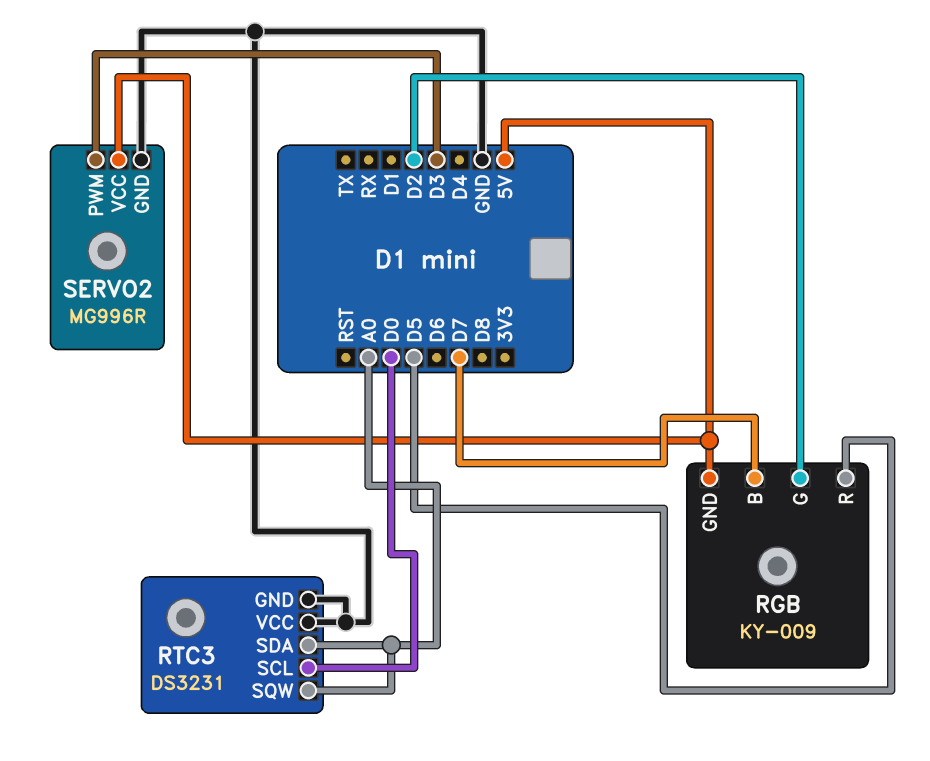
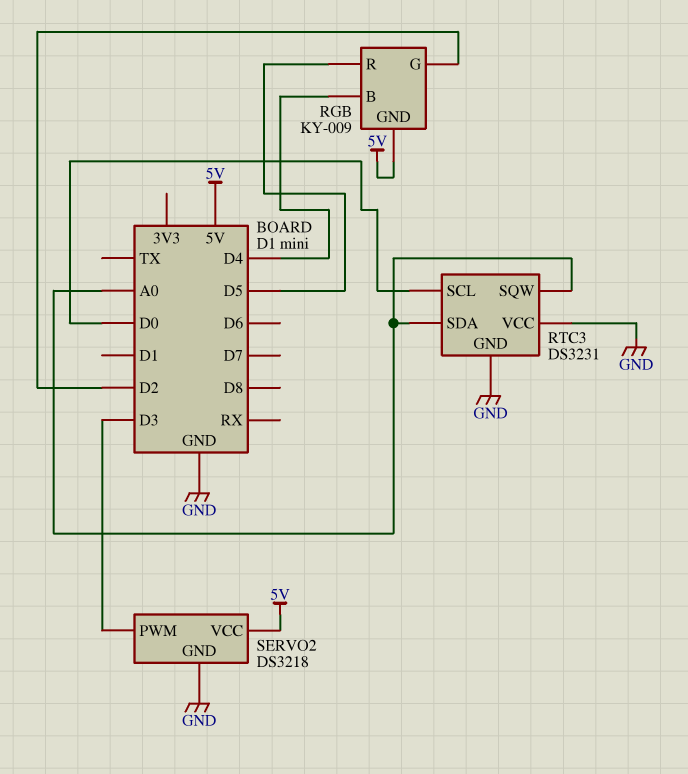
RGB pin B: D7 -> D4
SERVO2: MG996R -> DS3218

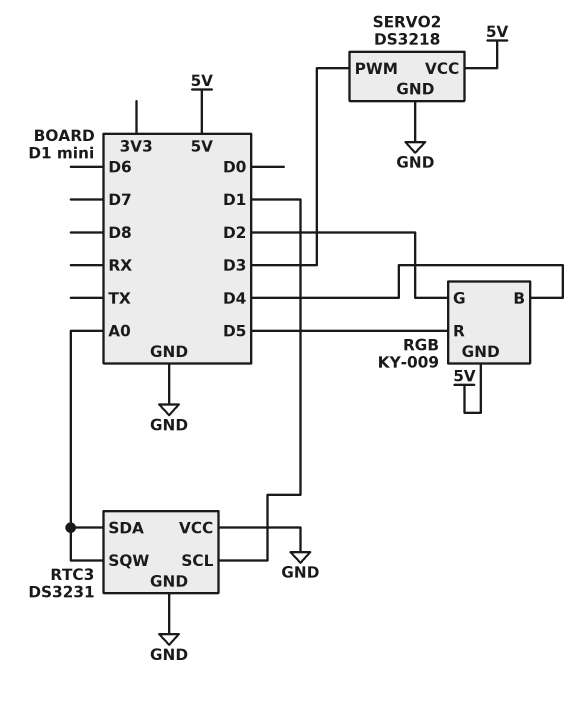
RTC3 pin SCL: D0 -> D1

